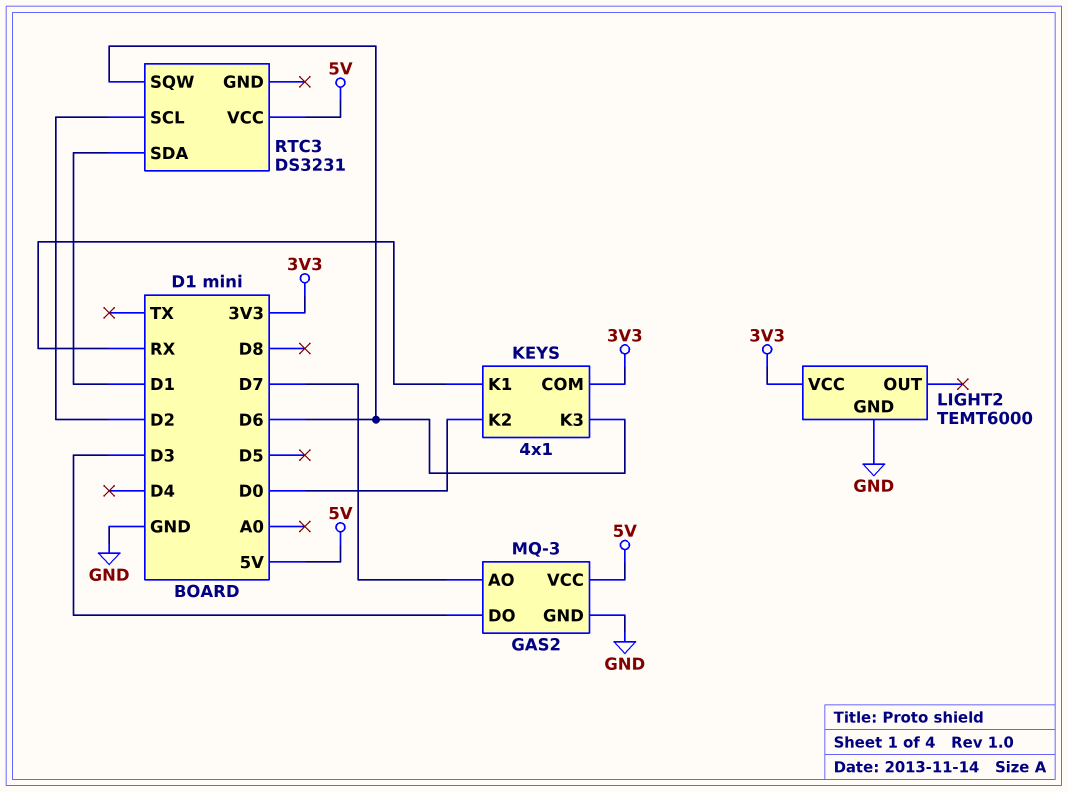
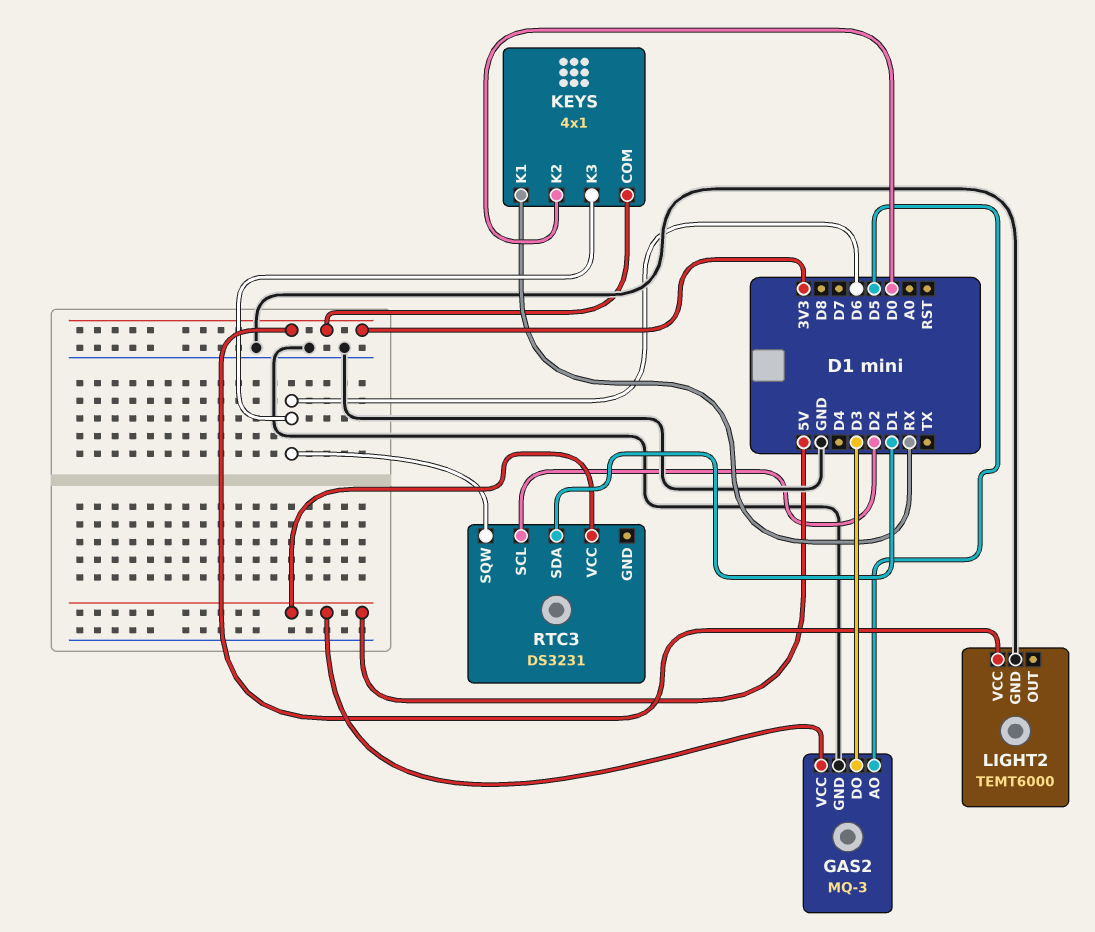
GAS2 pin AO: D7 -> D5

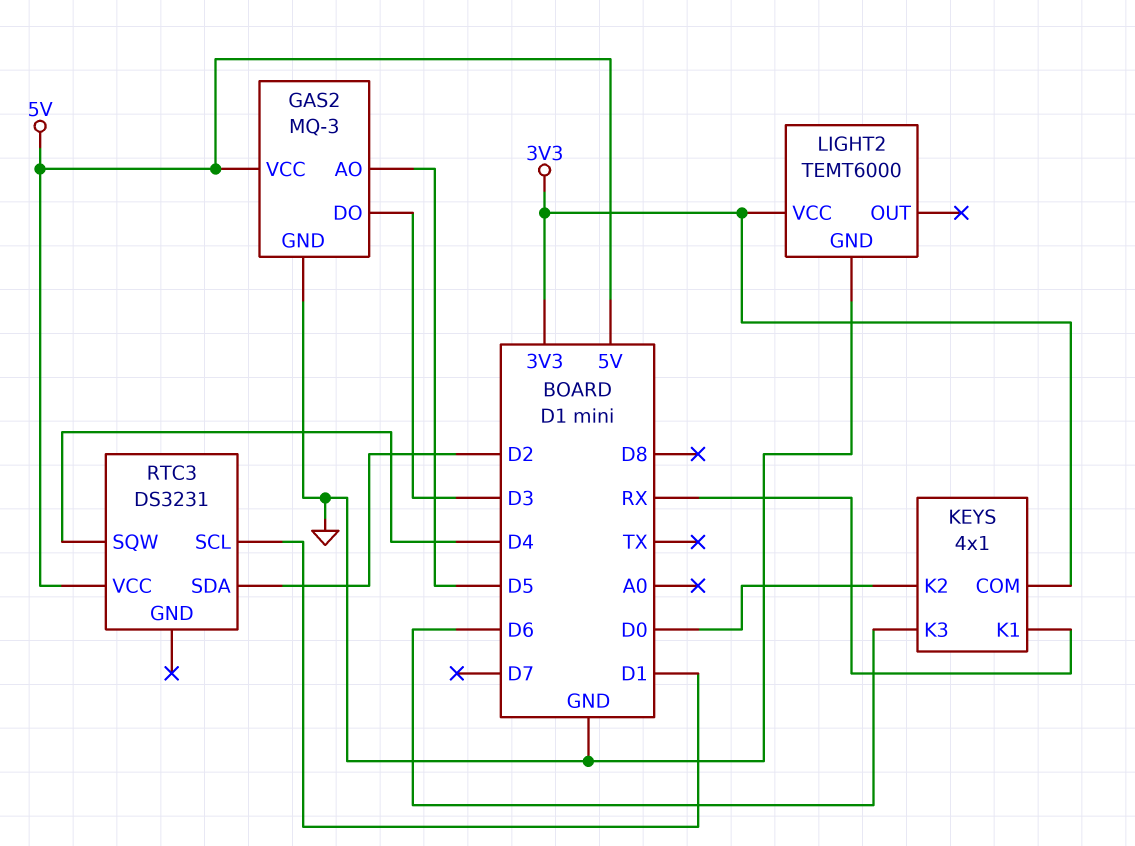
RTC3 pin SCL: D2 -> D1
RTC3 pin SDA: D1 -> D2
RTC3 pin SQW: D6 -> D4

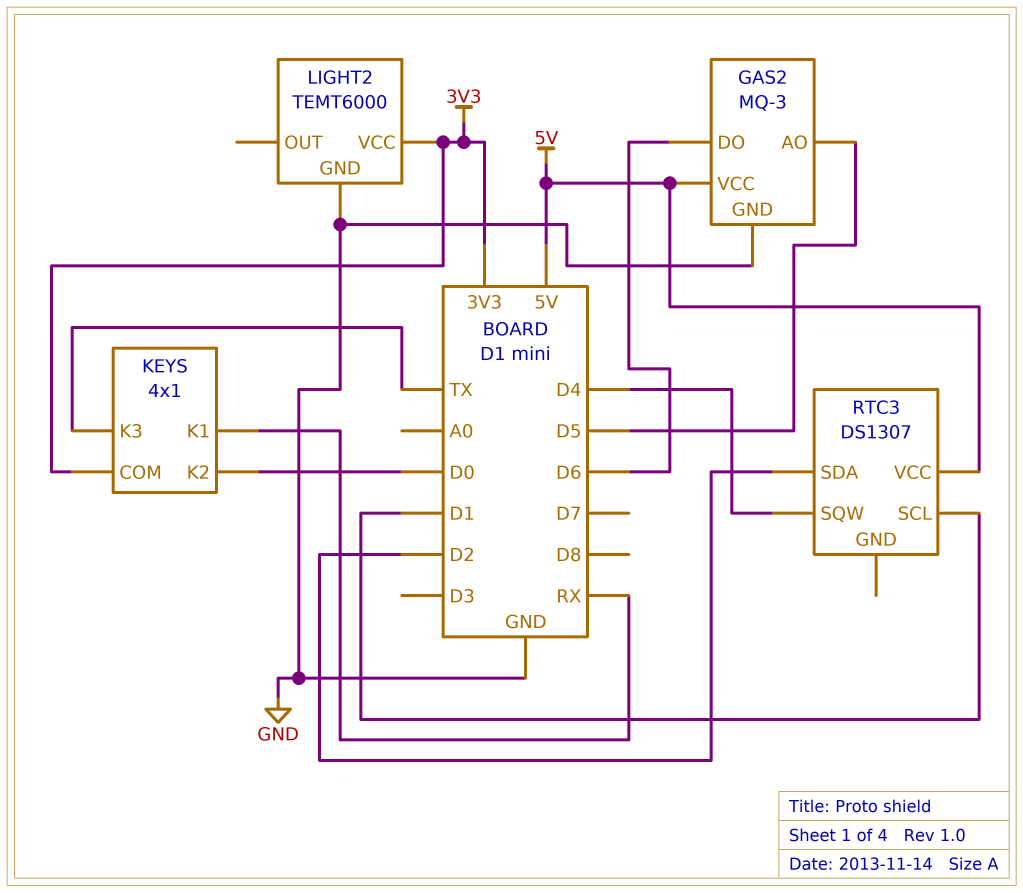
GAS2 pin DO: D3 -> D6
KEYS pin K3: D6 -> TX
RTC3: DS3231 -> DS1307

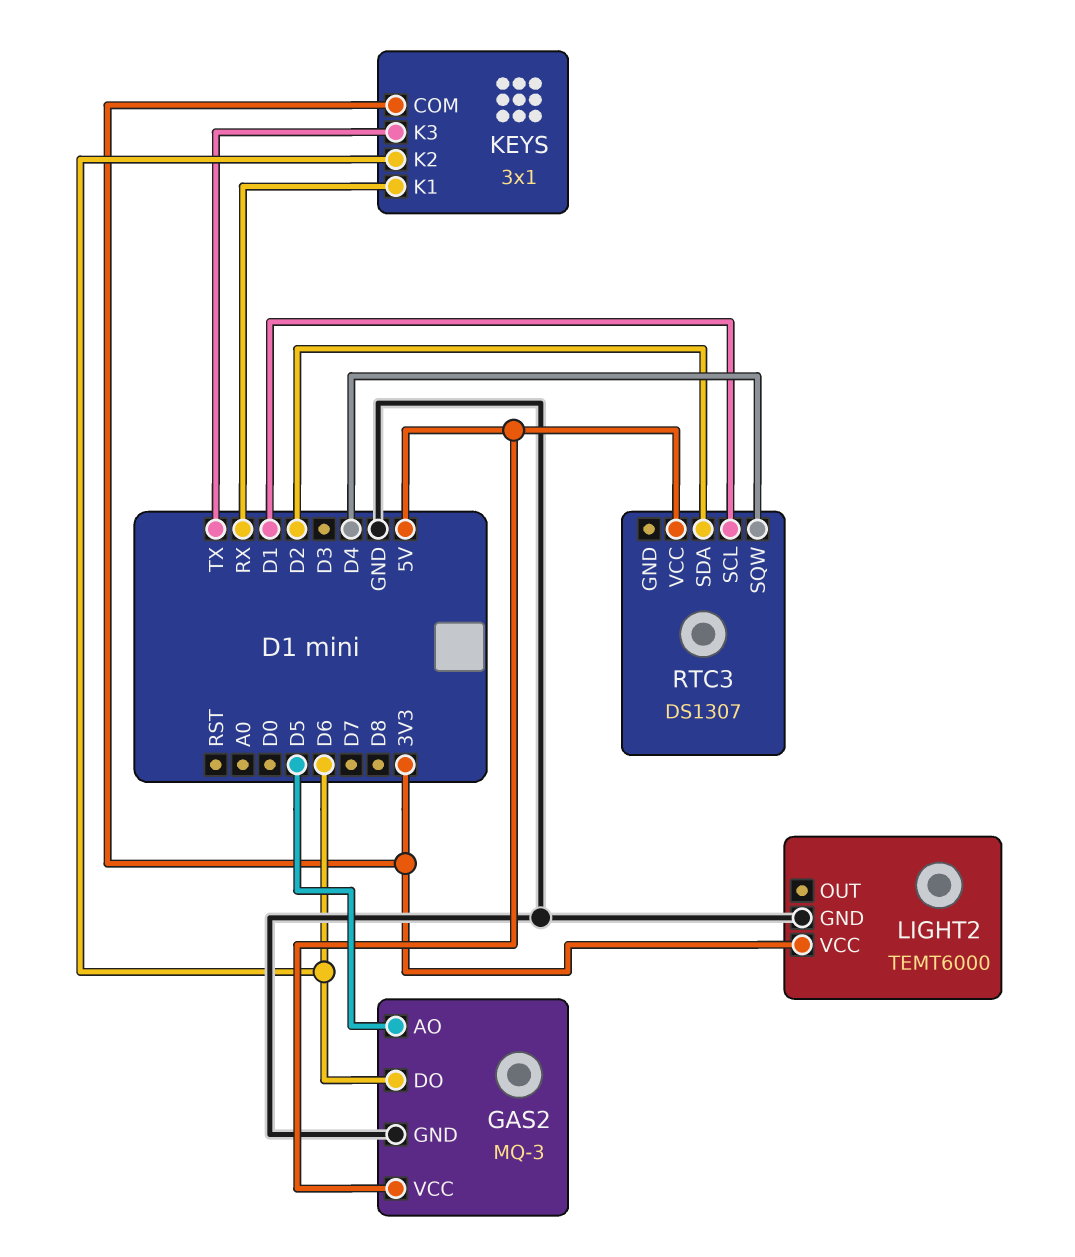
KEYS: 4x1 -> 3x1
KEYS pin K2: D0 -> D6

